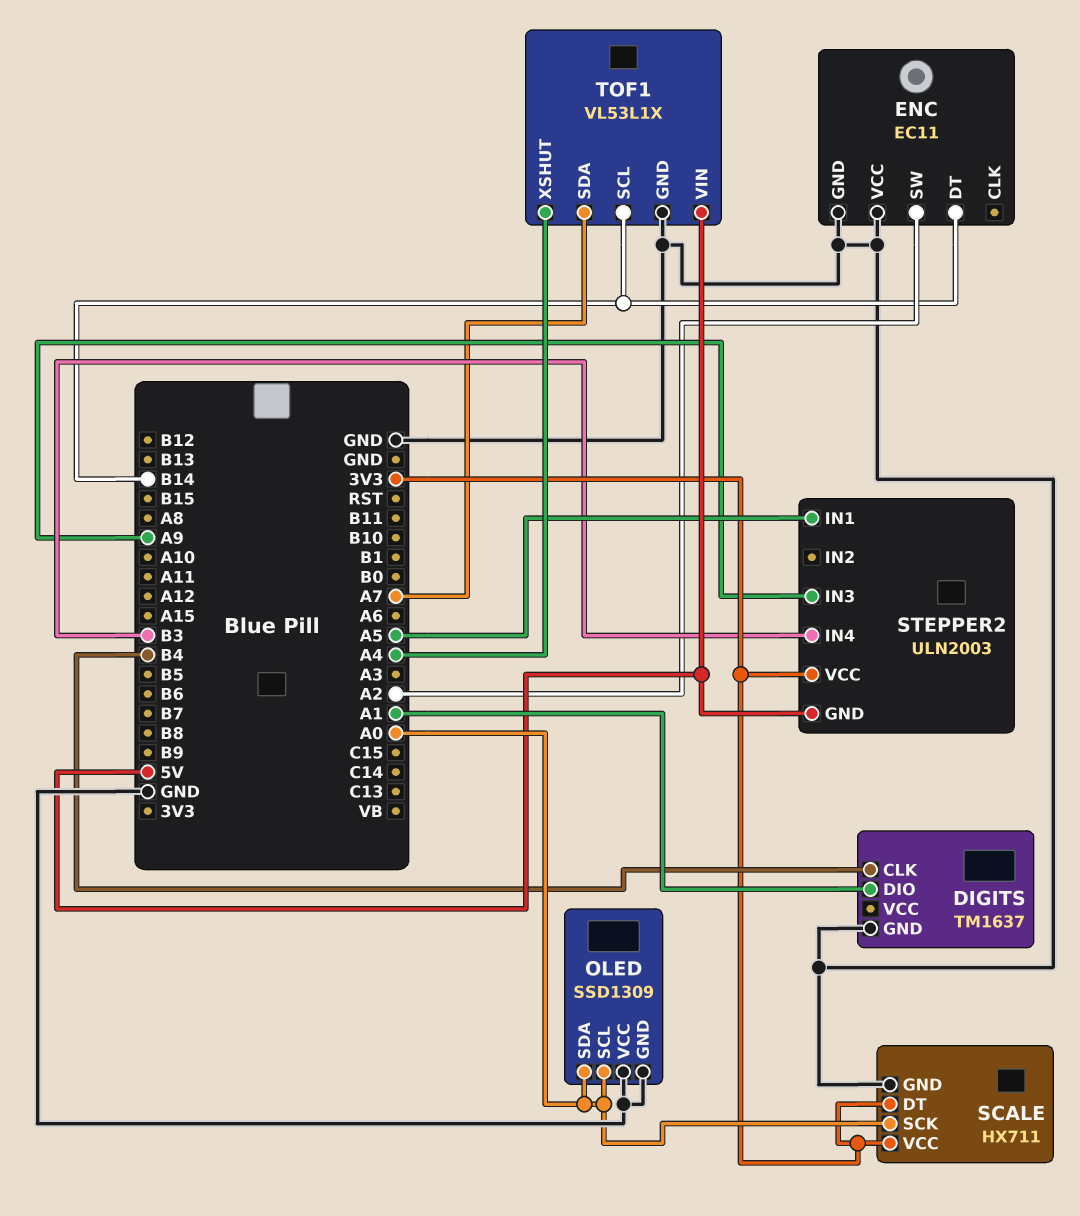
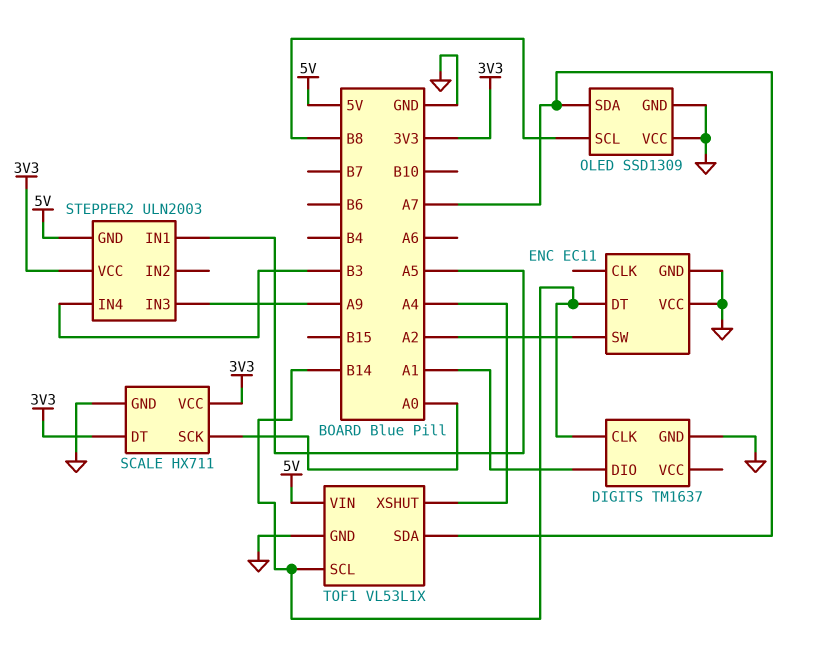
DIGITS pin CLK: B4 -> B14
OLED pin SCL: A0 -> B8
OLED pin SDA: A0 -> A7

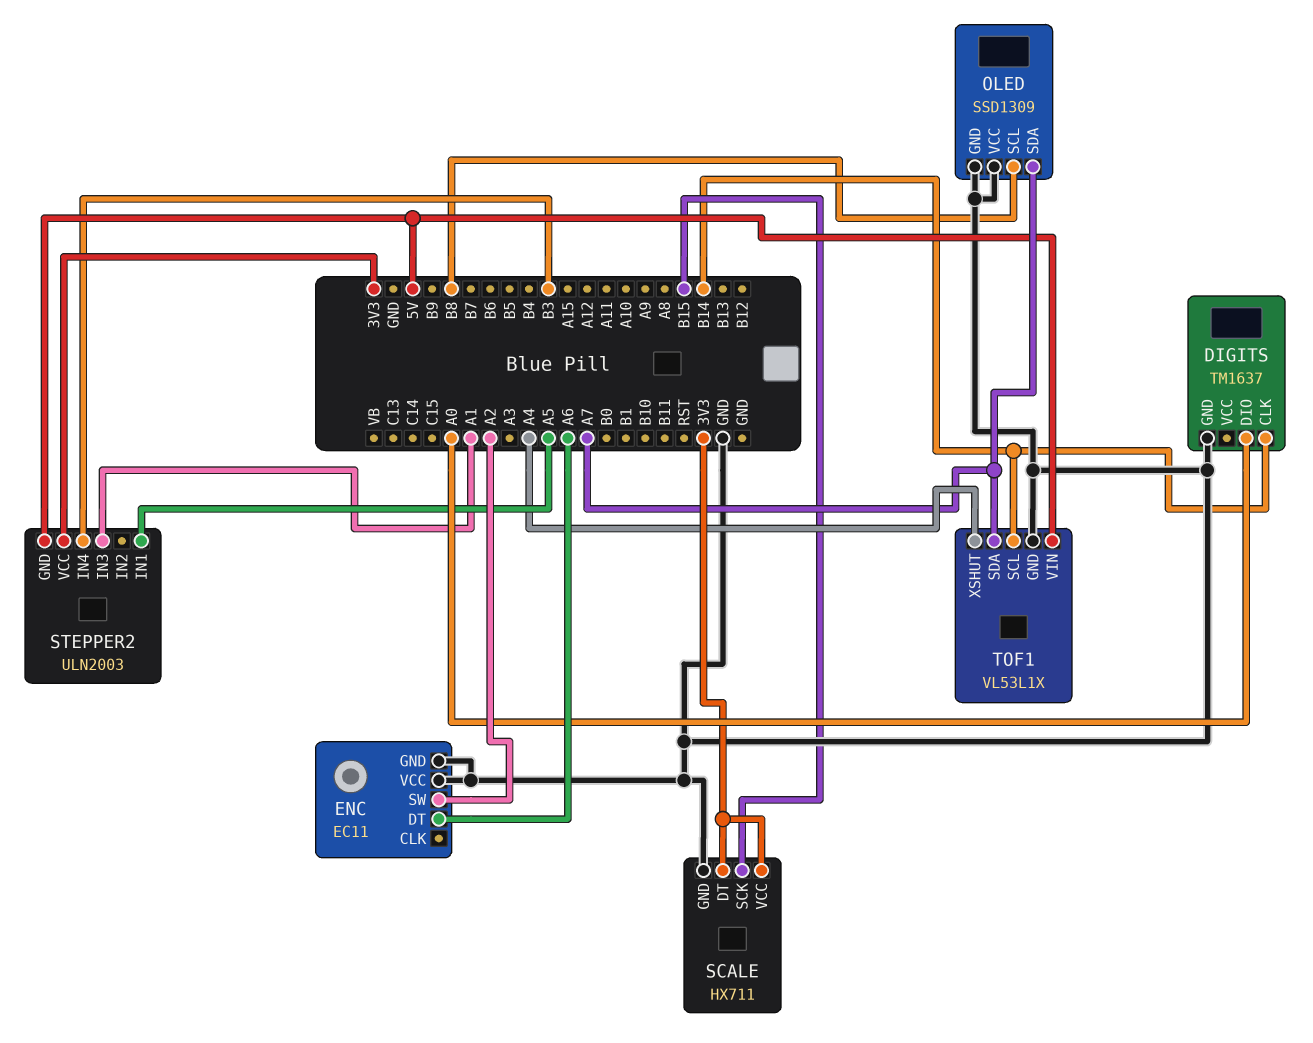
DIGITS pin DIO: A1 -> A0
ENC pin DT: B14 -> A6
SCALE pin SCK: A0 -> B15
STEPPER2 pin IN3: A9 -> A1

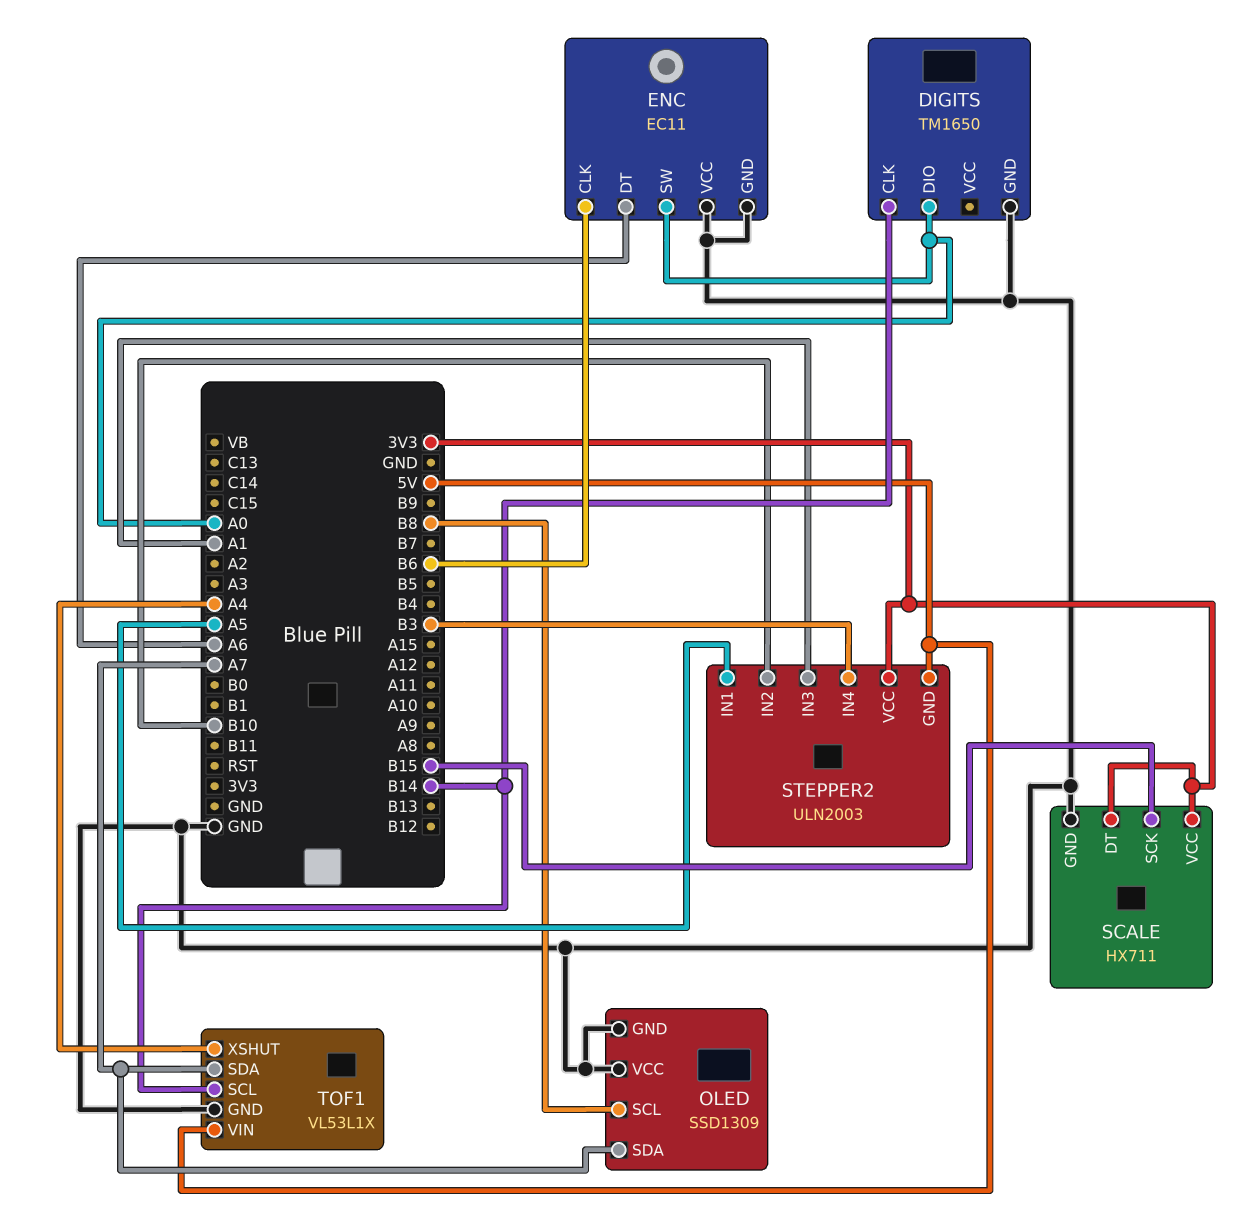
DIGITS: TM1637 -> TM1650
ENC pin CLK: none -> B6
ENC pin SW: A2 -> A0
STEPPER2 pin IN2: none -> B10

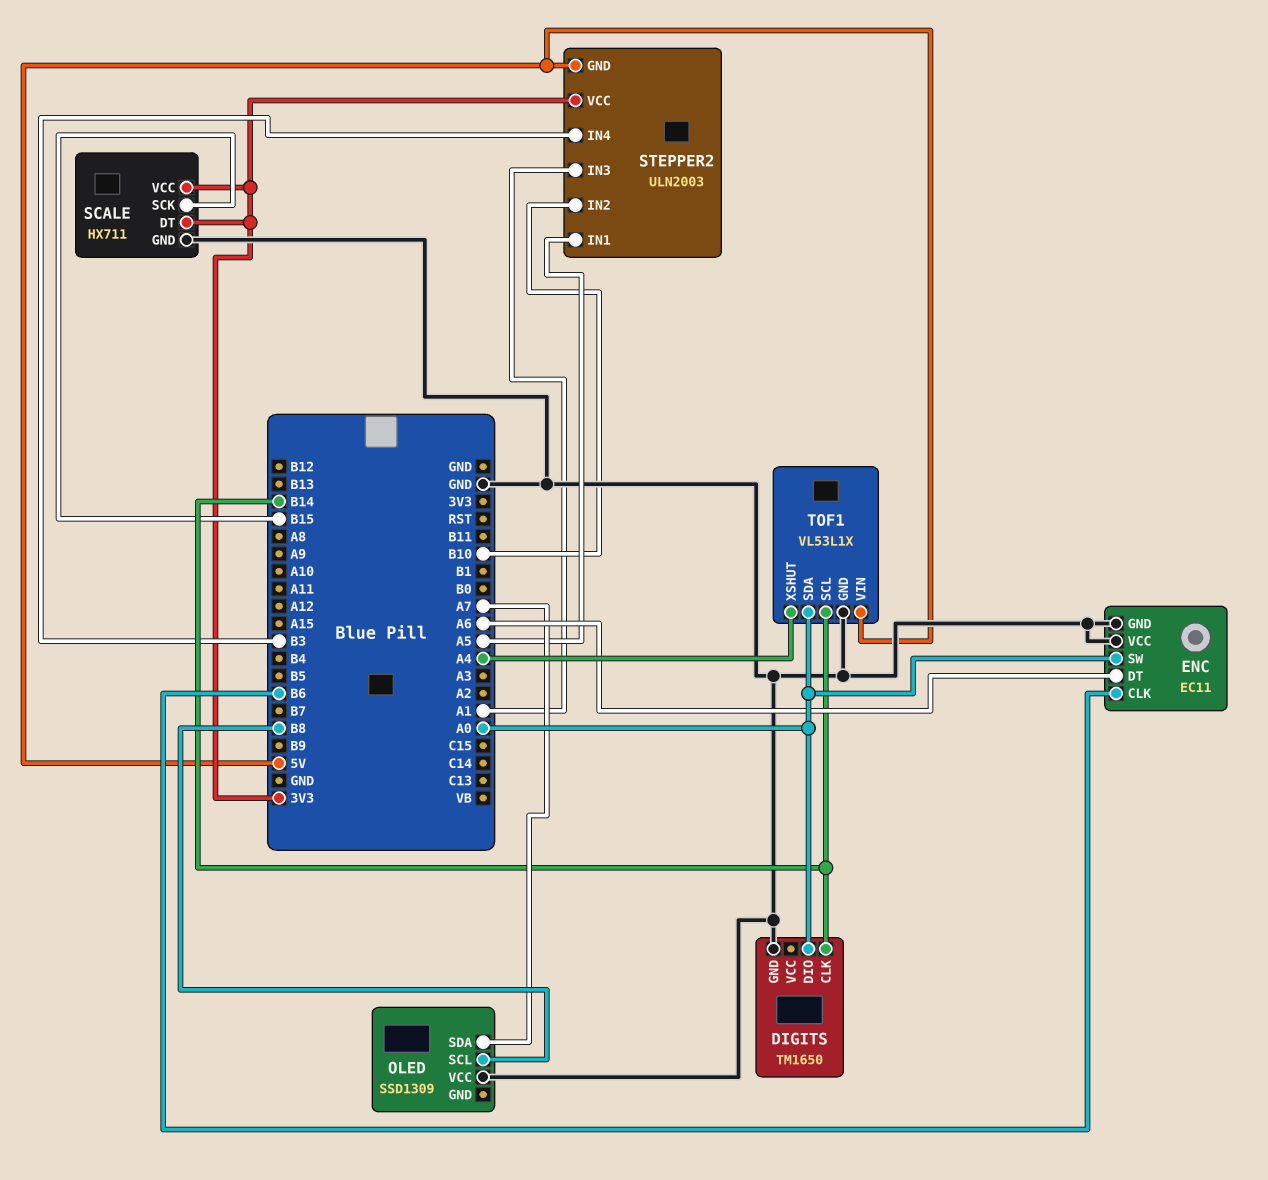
OLED pin GND: GND -> none
TOF1 pin SDA: A7 -> A0

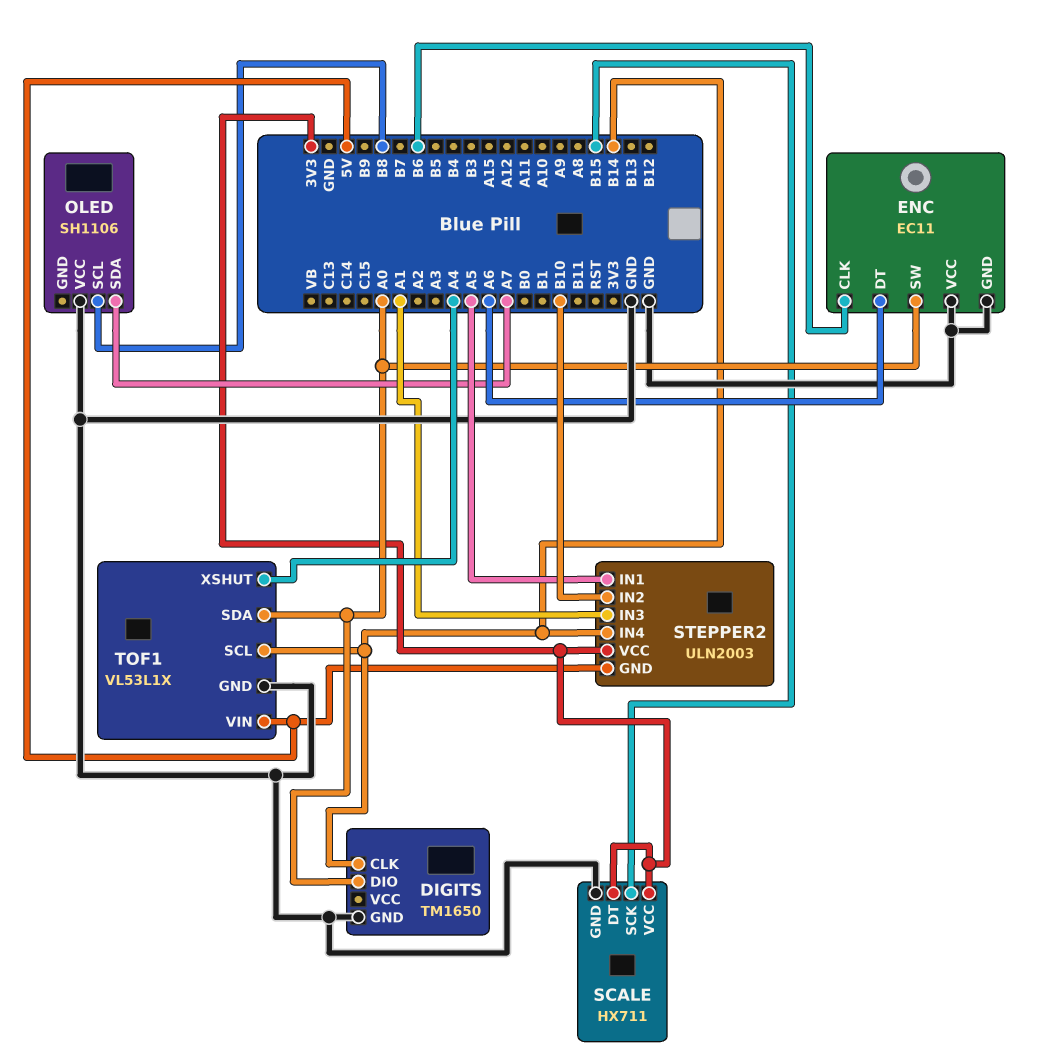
OLED: SSD1309 -> SH1106
STEPPER2 pin IN4: B3 -> B14

